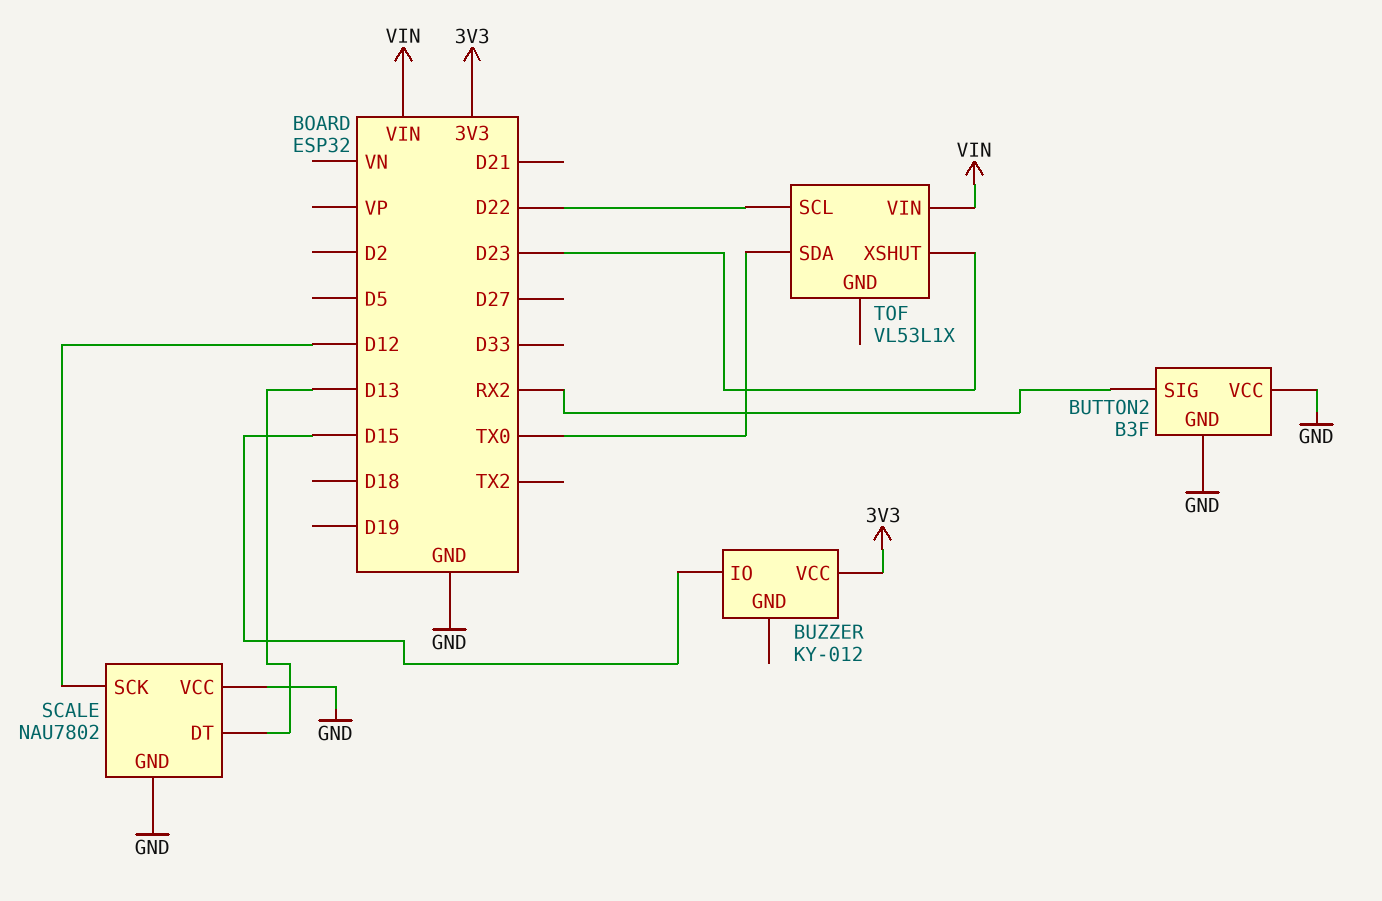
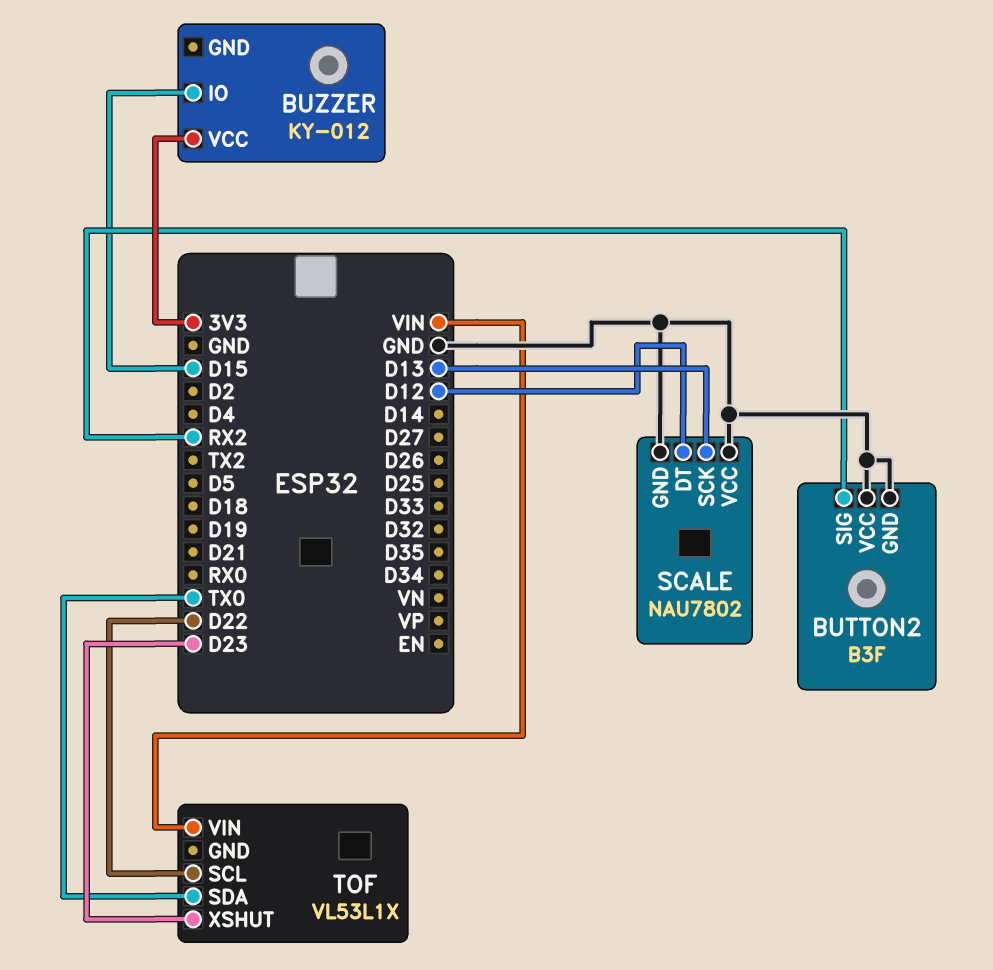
SCALE pin DT: D13 -> D12
SCALE pin SCK: D12 -> D13

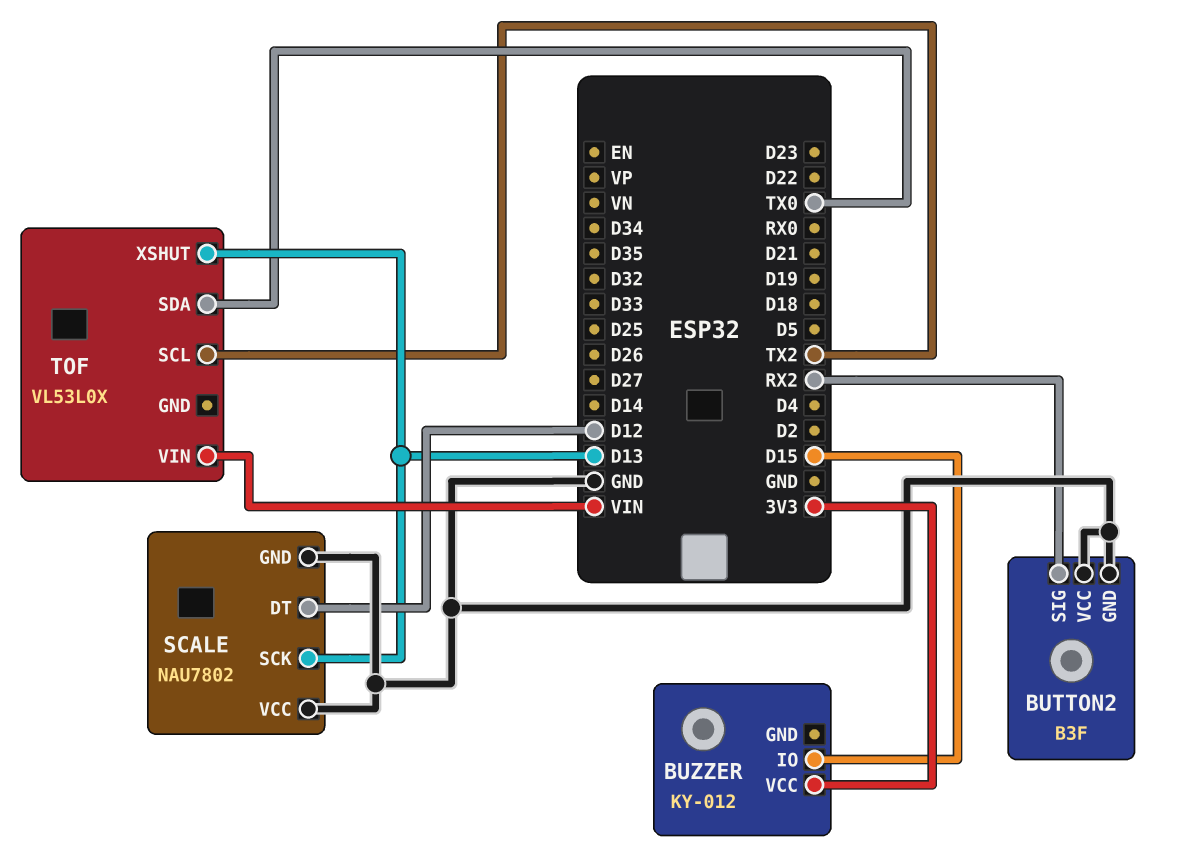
TOF: VL53L1X -> VL53L0X
TOF pin SCL: D22 -> TX2
TOF pin XSHUT: D23 -> D13

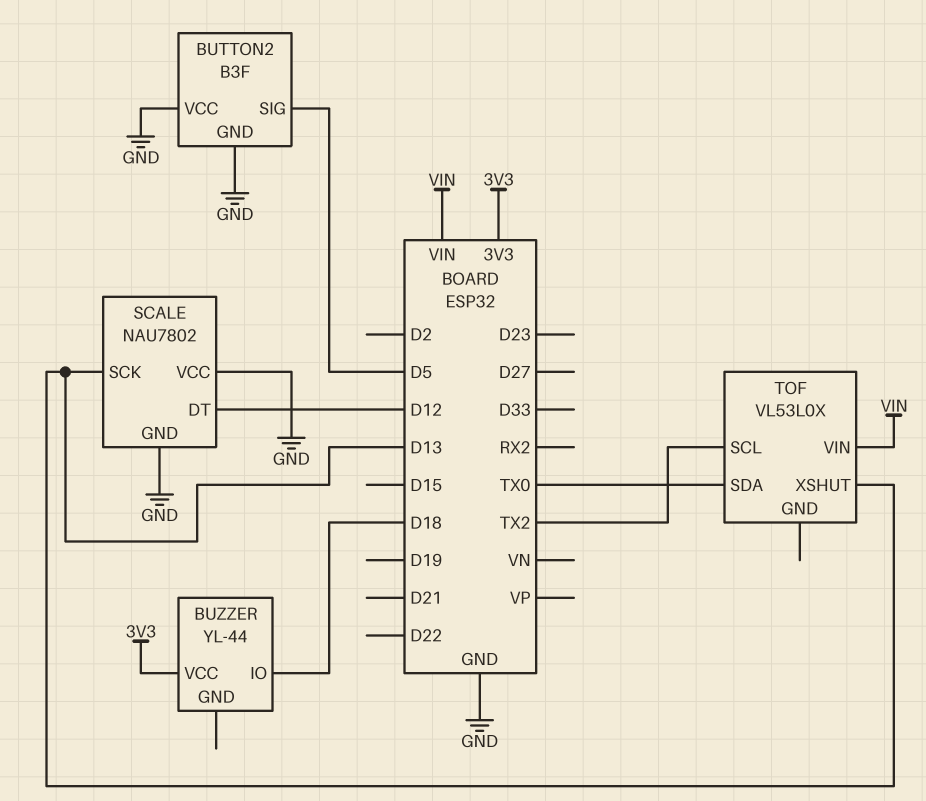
BUTTON2 pin SIG: RX2 -> D5
BUZZER: KY-012 -> YL-44
BUZZER pin IO: D15 -> D18

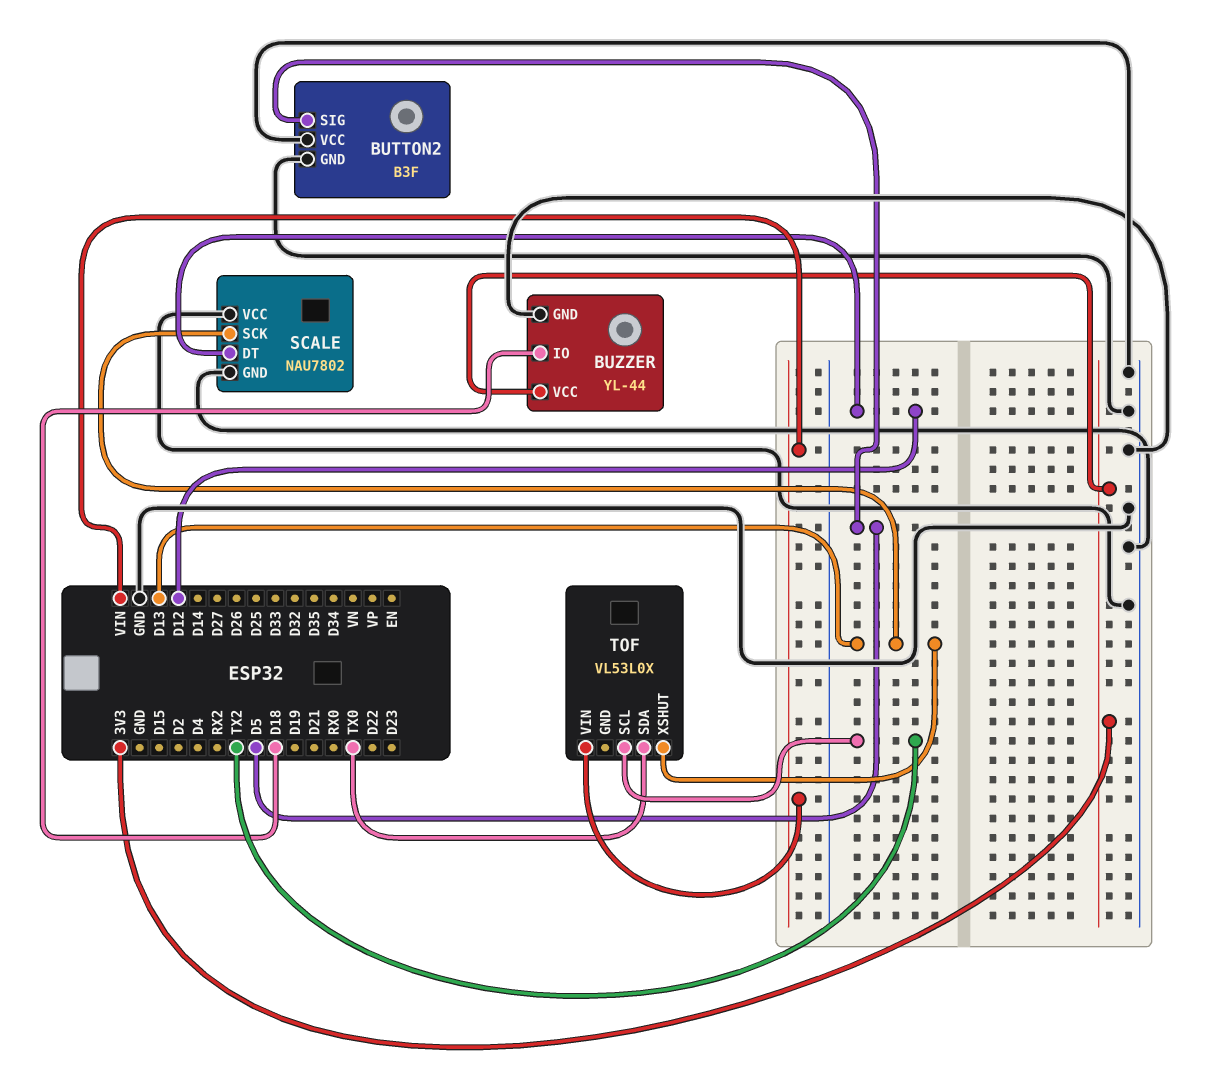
BUZZER pin GND: none -> GND

